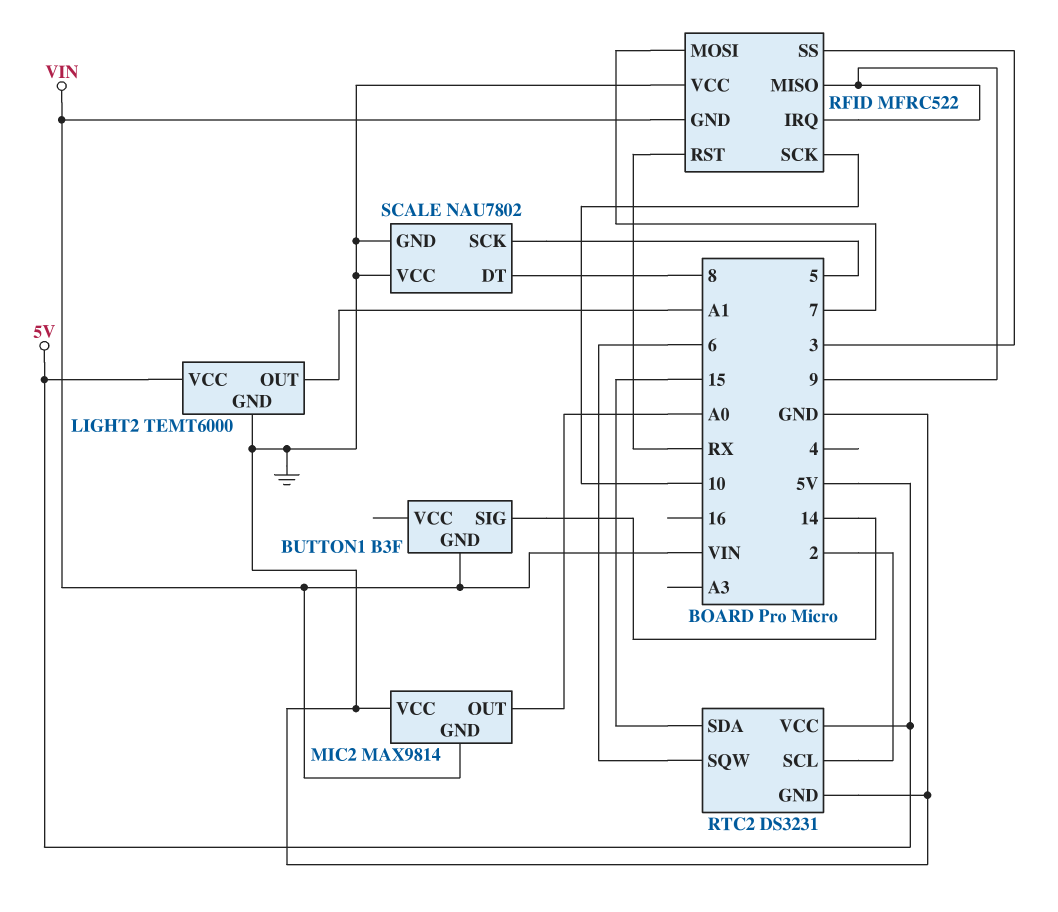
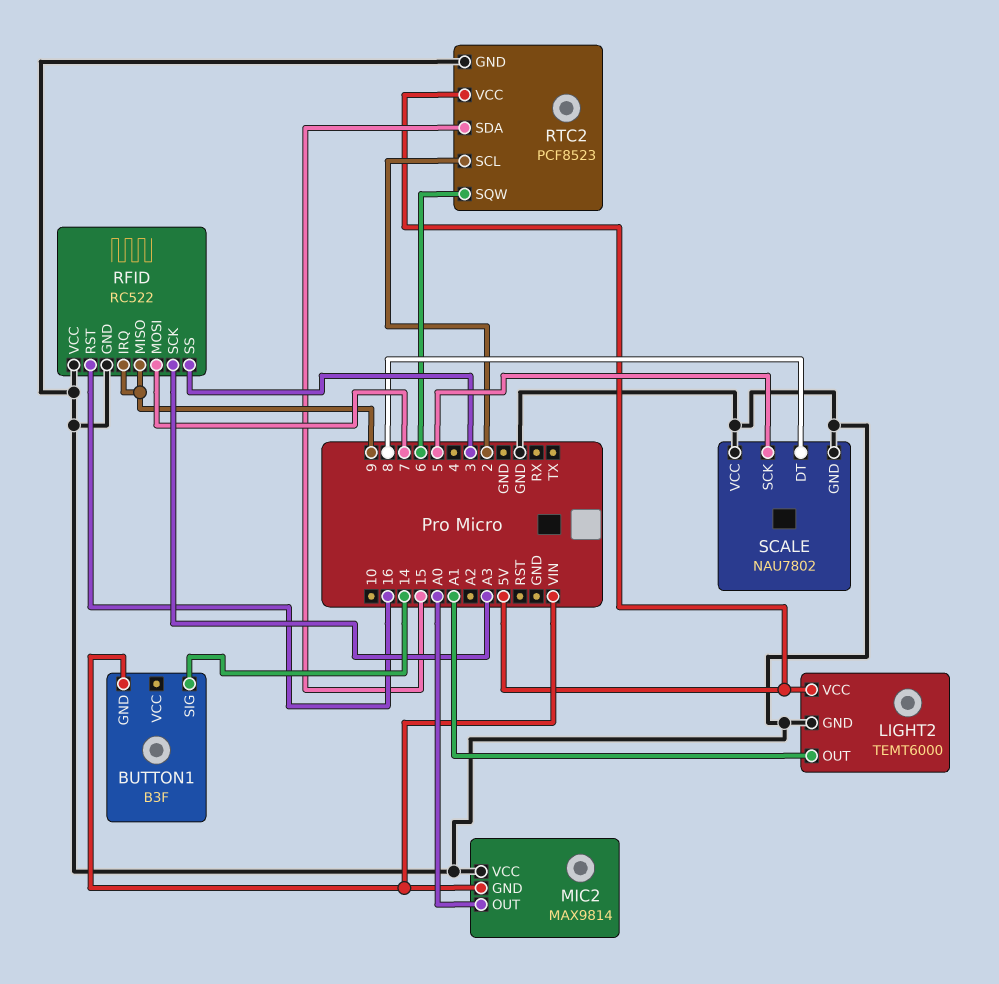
RFID: MFRC522 -> RC522
RFID pin GND: VIN -> GND
RFID pin RST: RX -> 16
RFID pin SCK: 10 -> A3
RTC2: DS3231 -> PCF8523

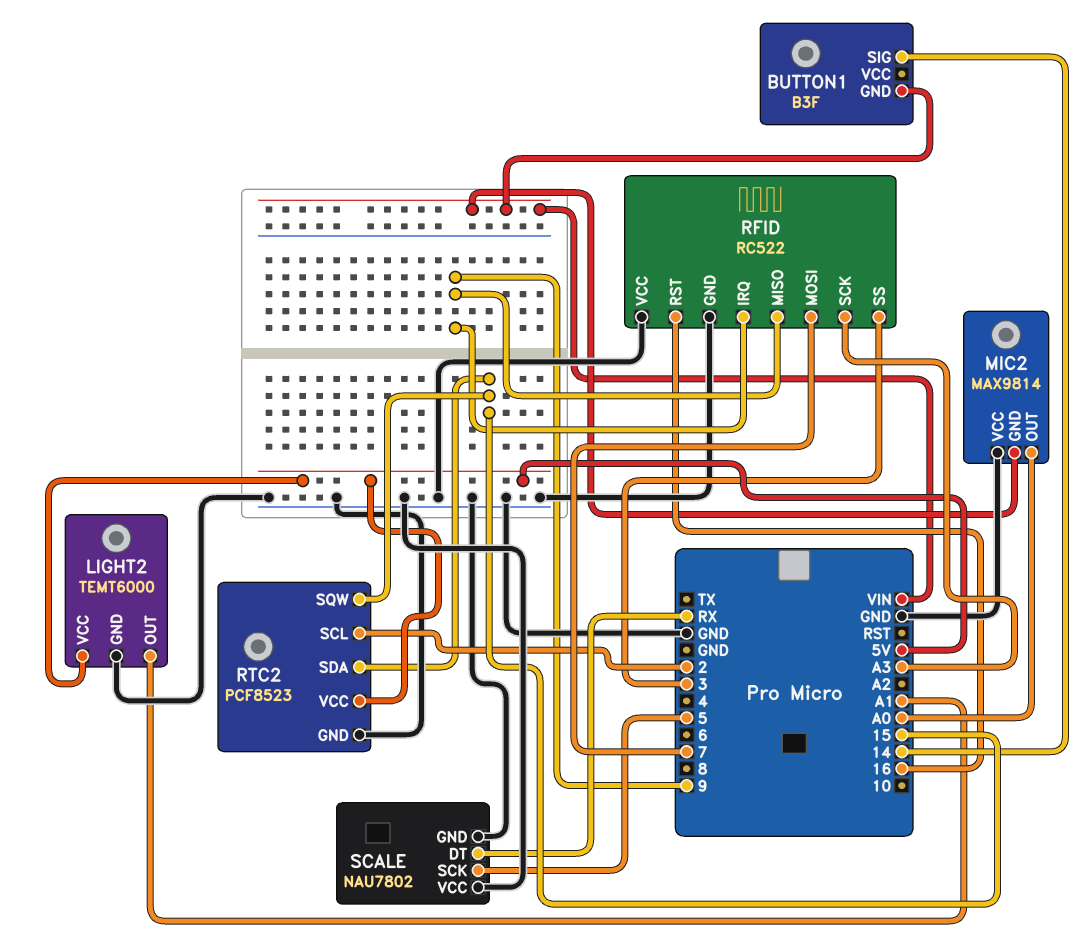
RTC2 pin SQW: 6 -> 15
SCALE pin DT: 8 -> RX

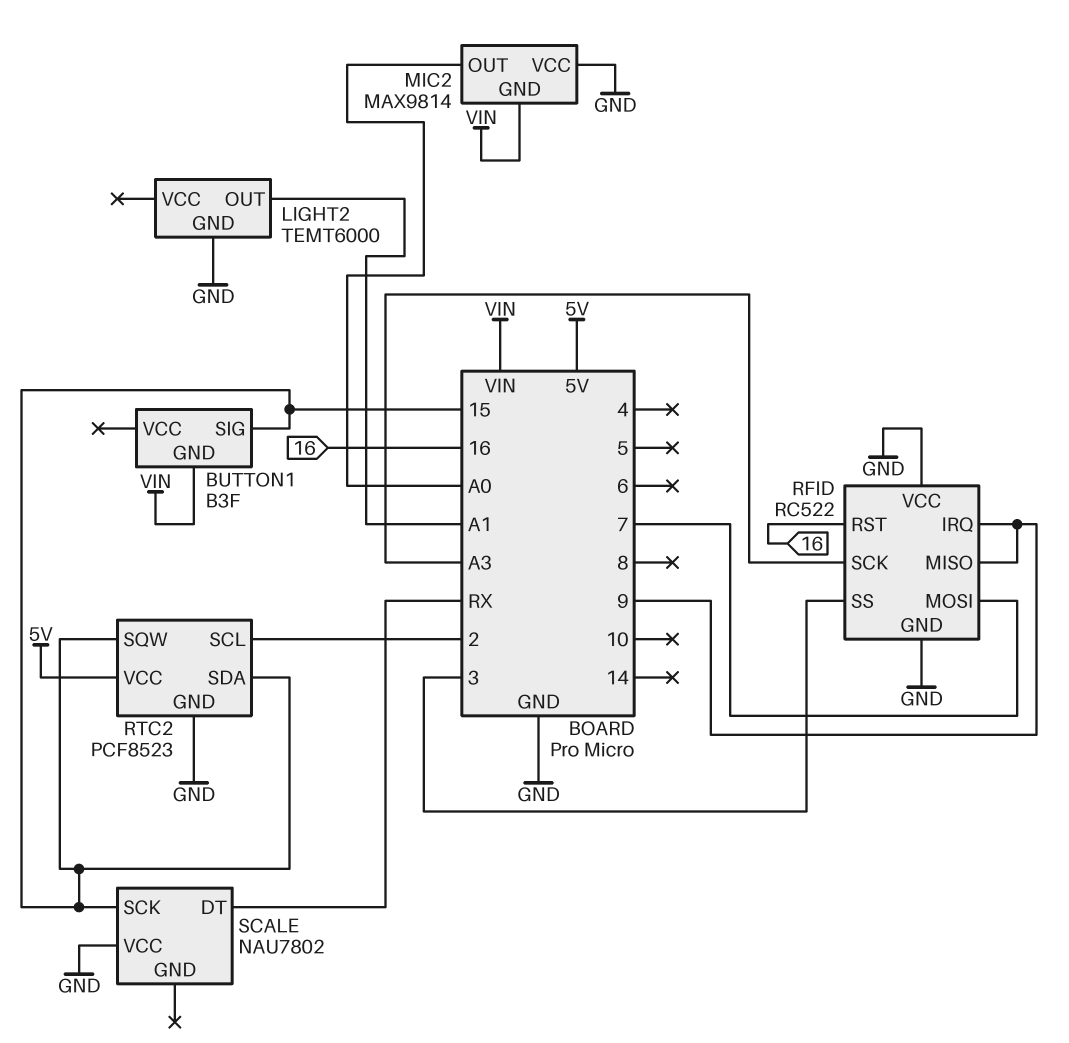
BUTTON1 pin SIG: 14 -> 15
LIGHT2 pin VCC: 5V -> none
SCALE pin GND: GND -> none
SCALE pin SCK: 5 -> 15

